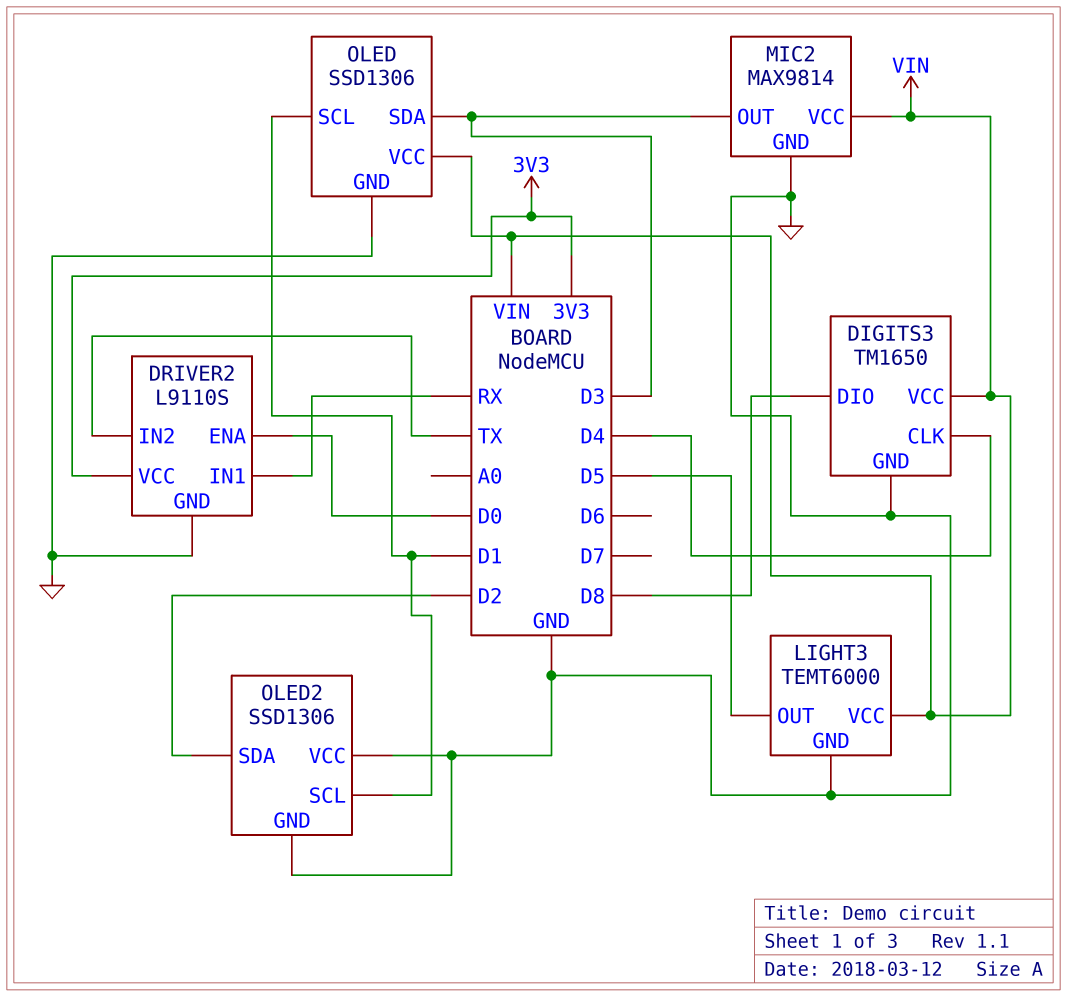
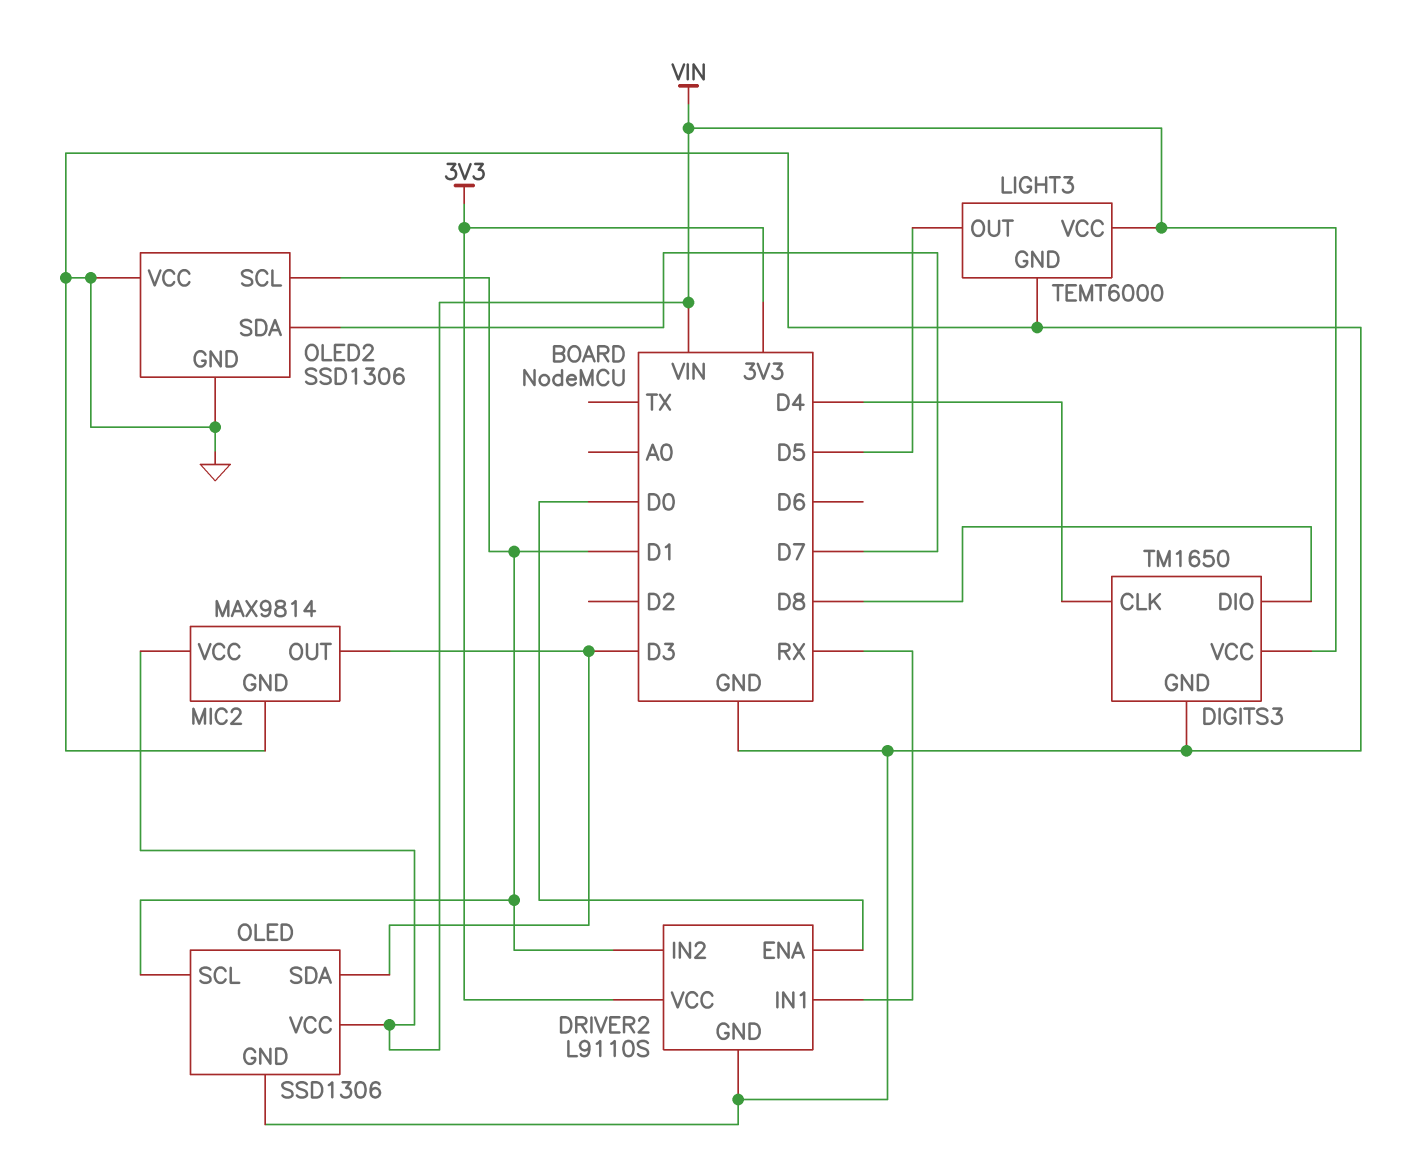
DRIVER2 pin IN2: TX -> D1
OLED2 pin SDA: D2 -> D7

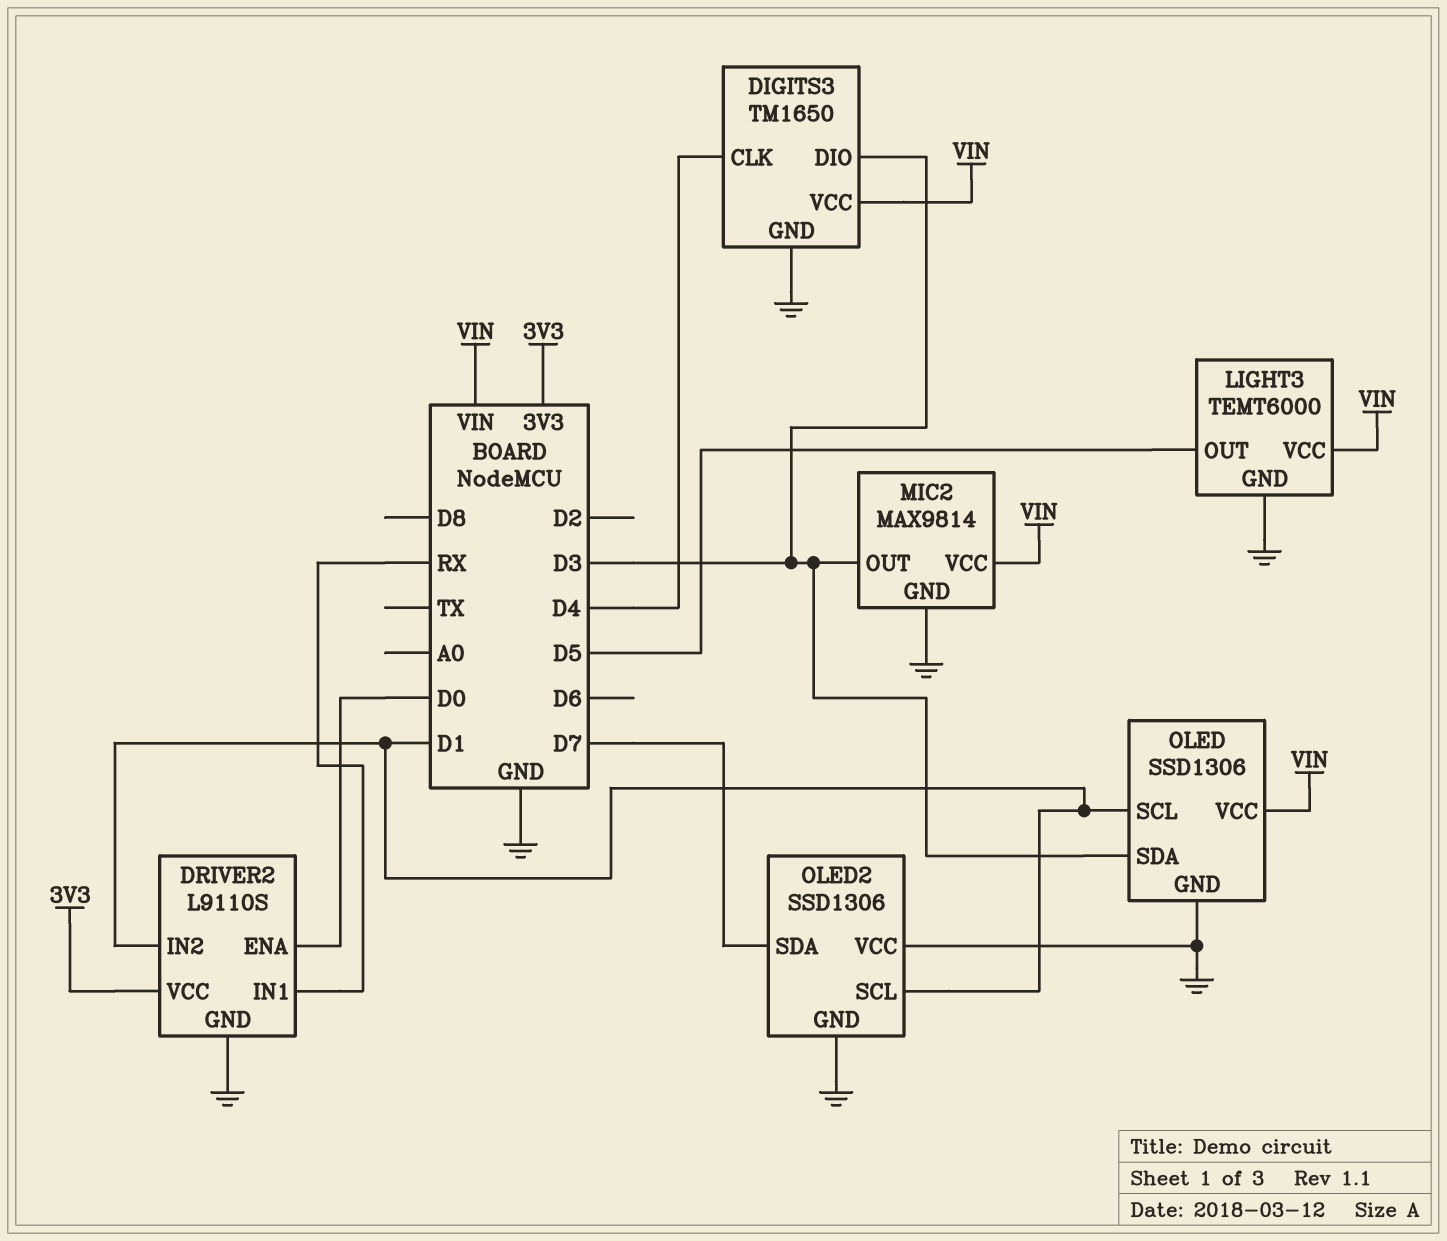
DIGITS3 pin DIO: D8 -> D3

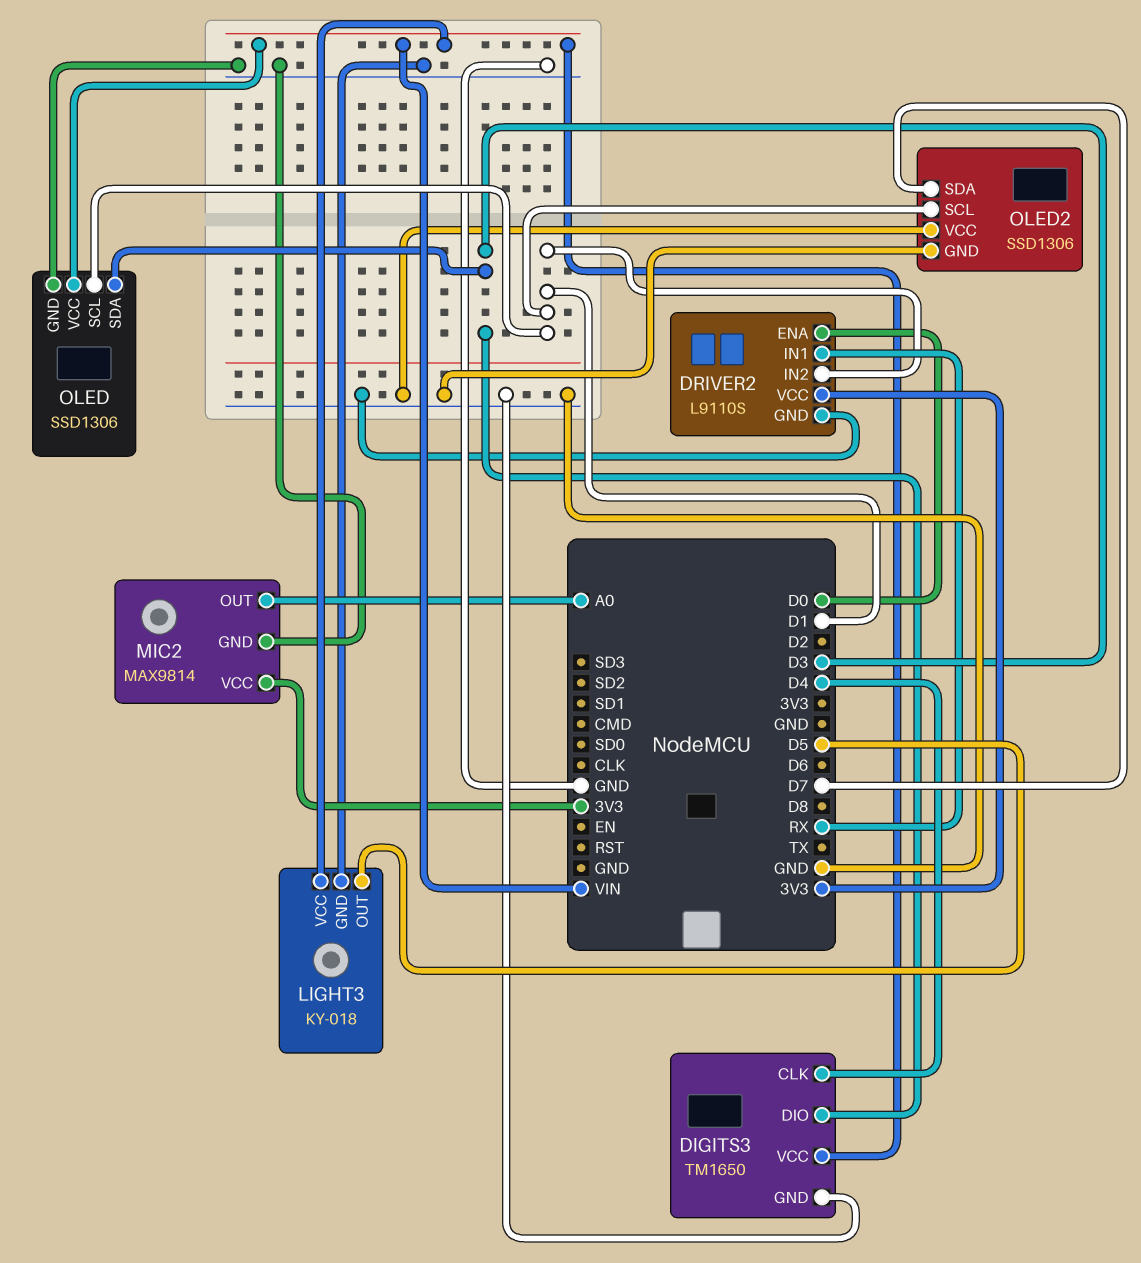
LIGHT3: TEMT6000 -> KY-018
MIC2 pin OUT: D3 -> A0
MIC2 pin VCC: VIN -> 3V3

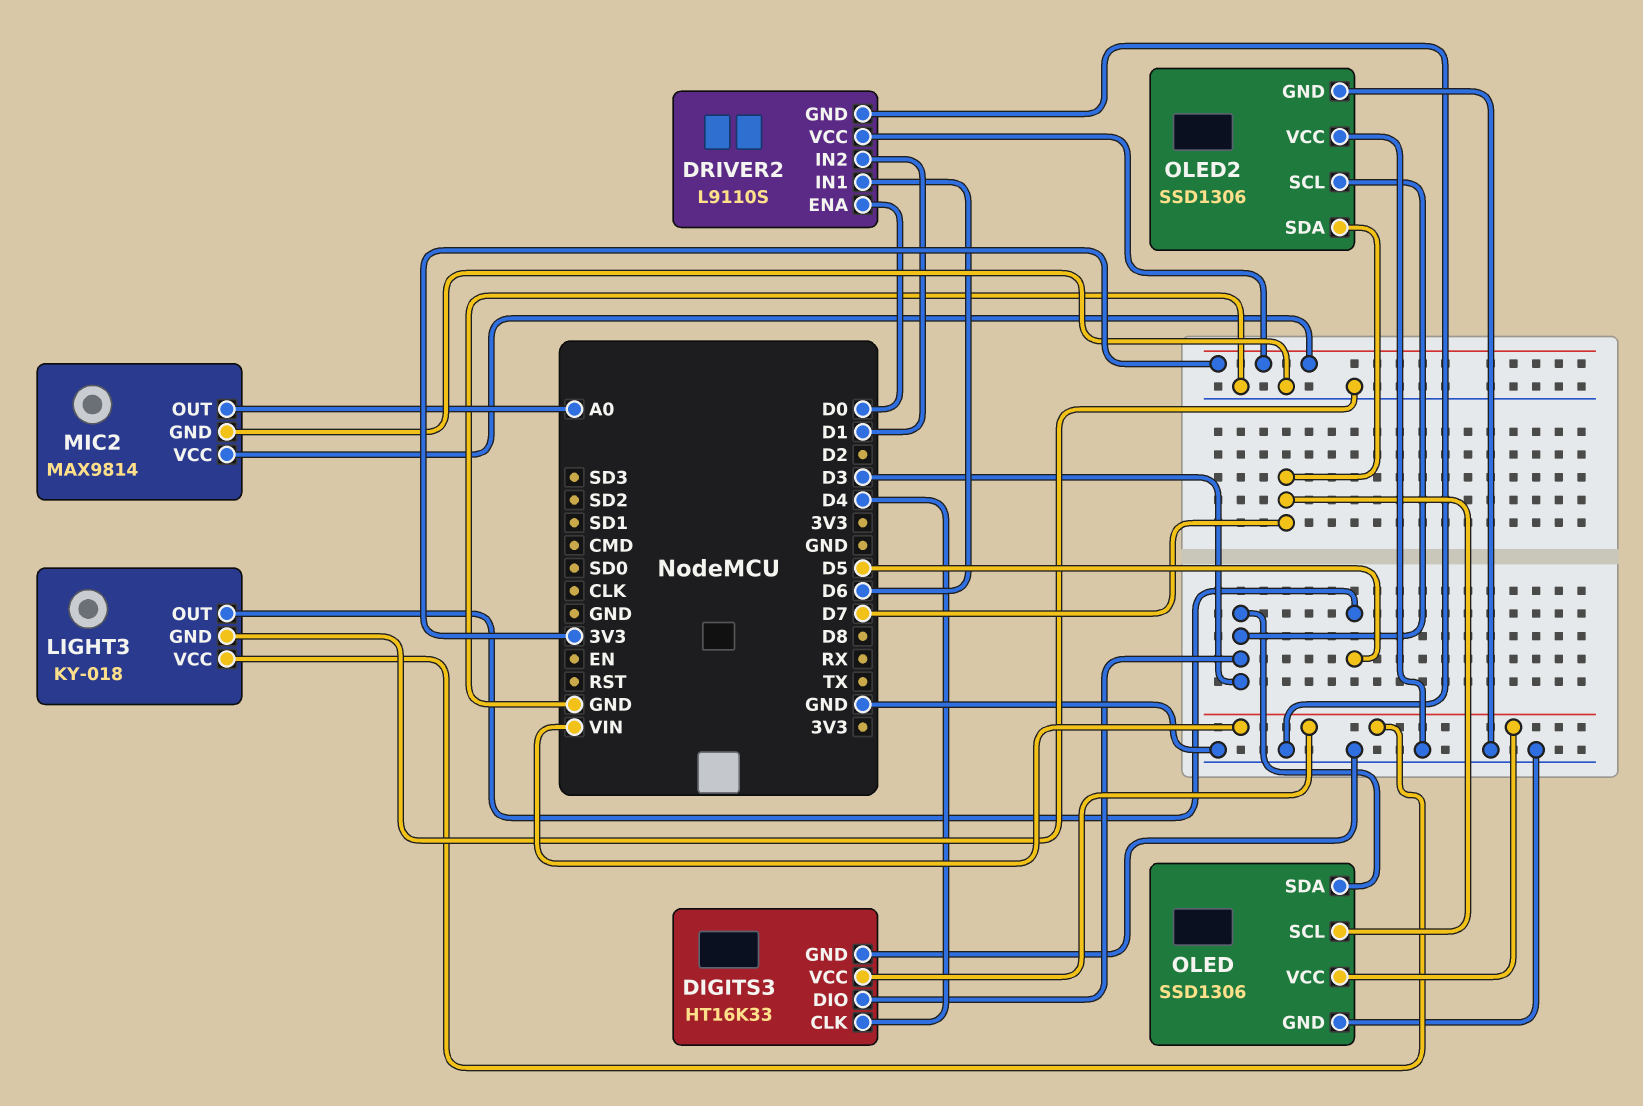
DIGITS3: TM1650 -> HT16K33
DRIVER2 pin IN1: RX -> D6
OLED pin SCL: D1 -> D7
OLED2 pin SCL: D1 -> D3

